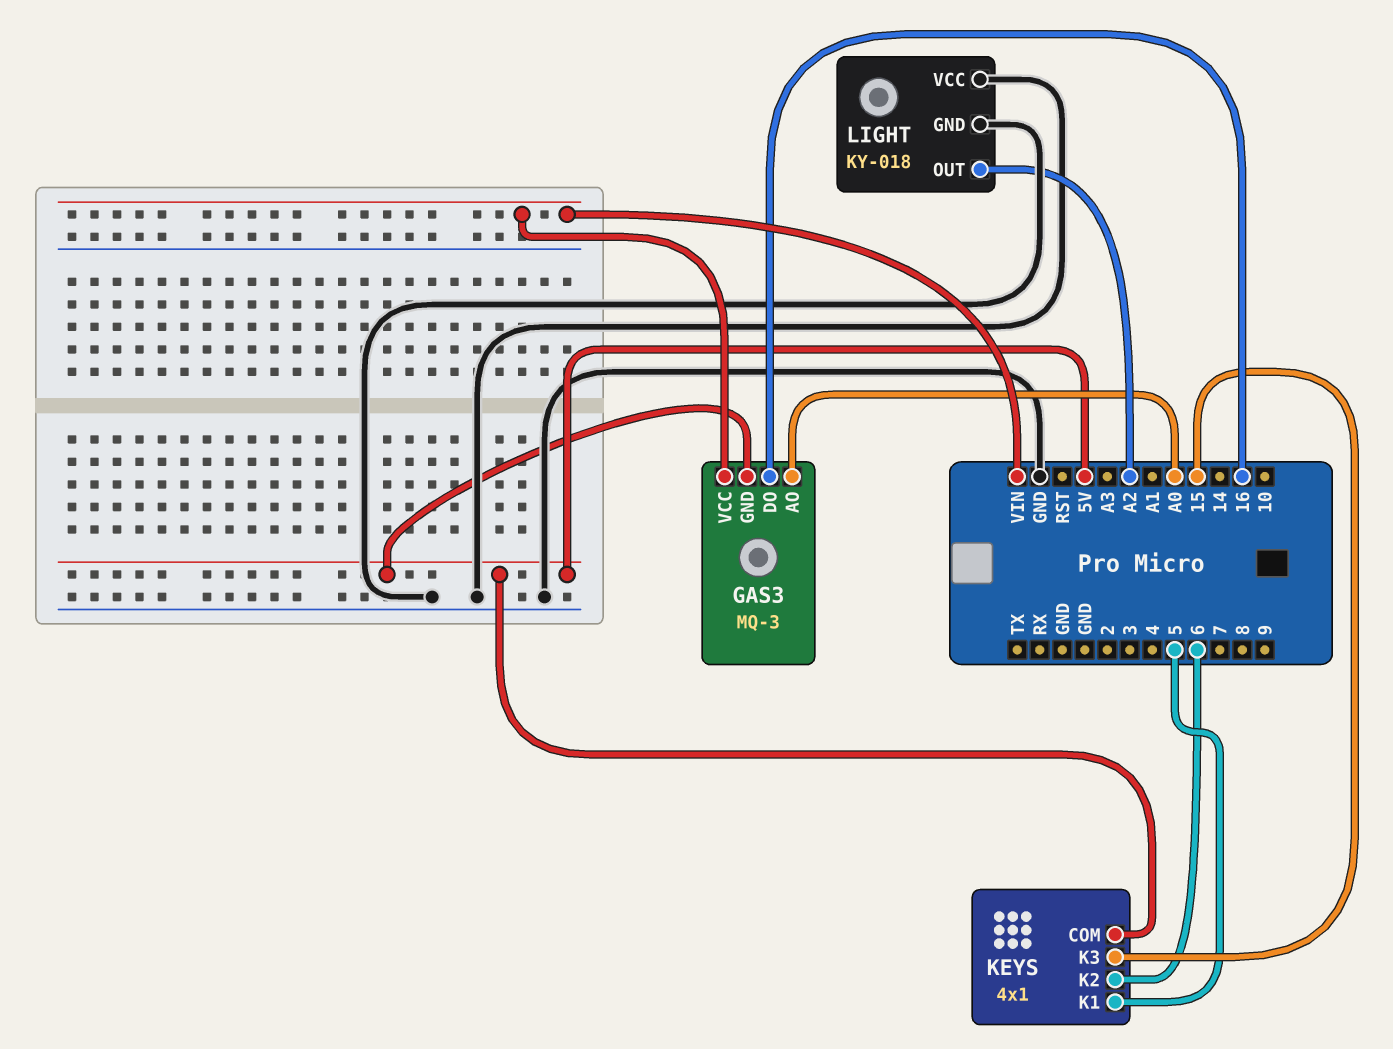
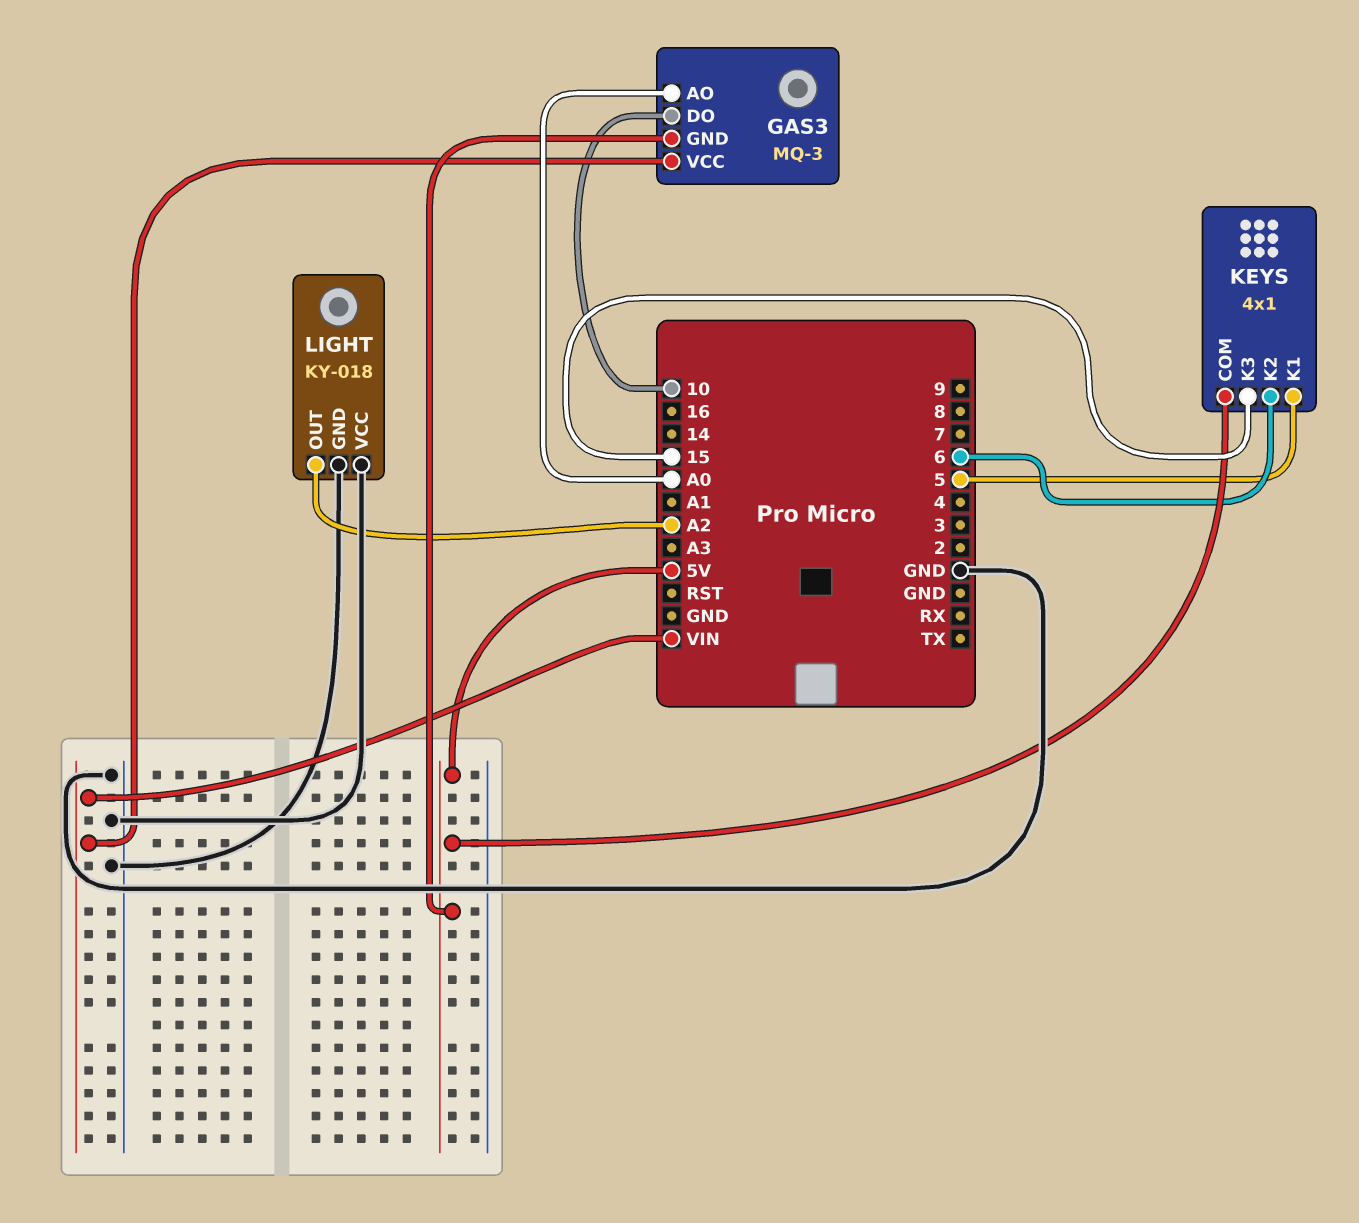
GAS3 pin DO: 16 -> 10

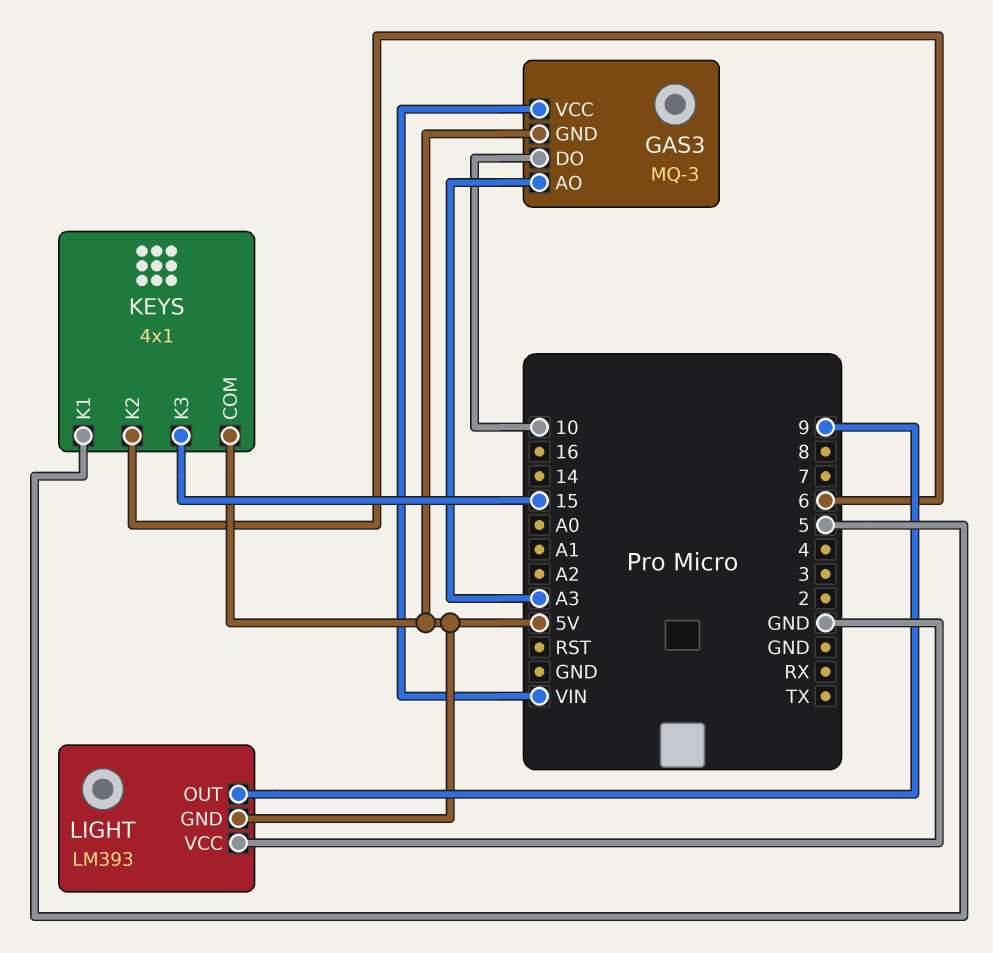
GAS3 pin AO: A0 -> A3
LIGHT: KY-018 -> LM393
LIGHT pin GND: GND -> 5V
LIGHT pin OUT: A2 -> 9

